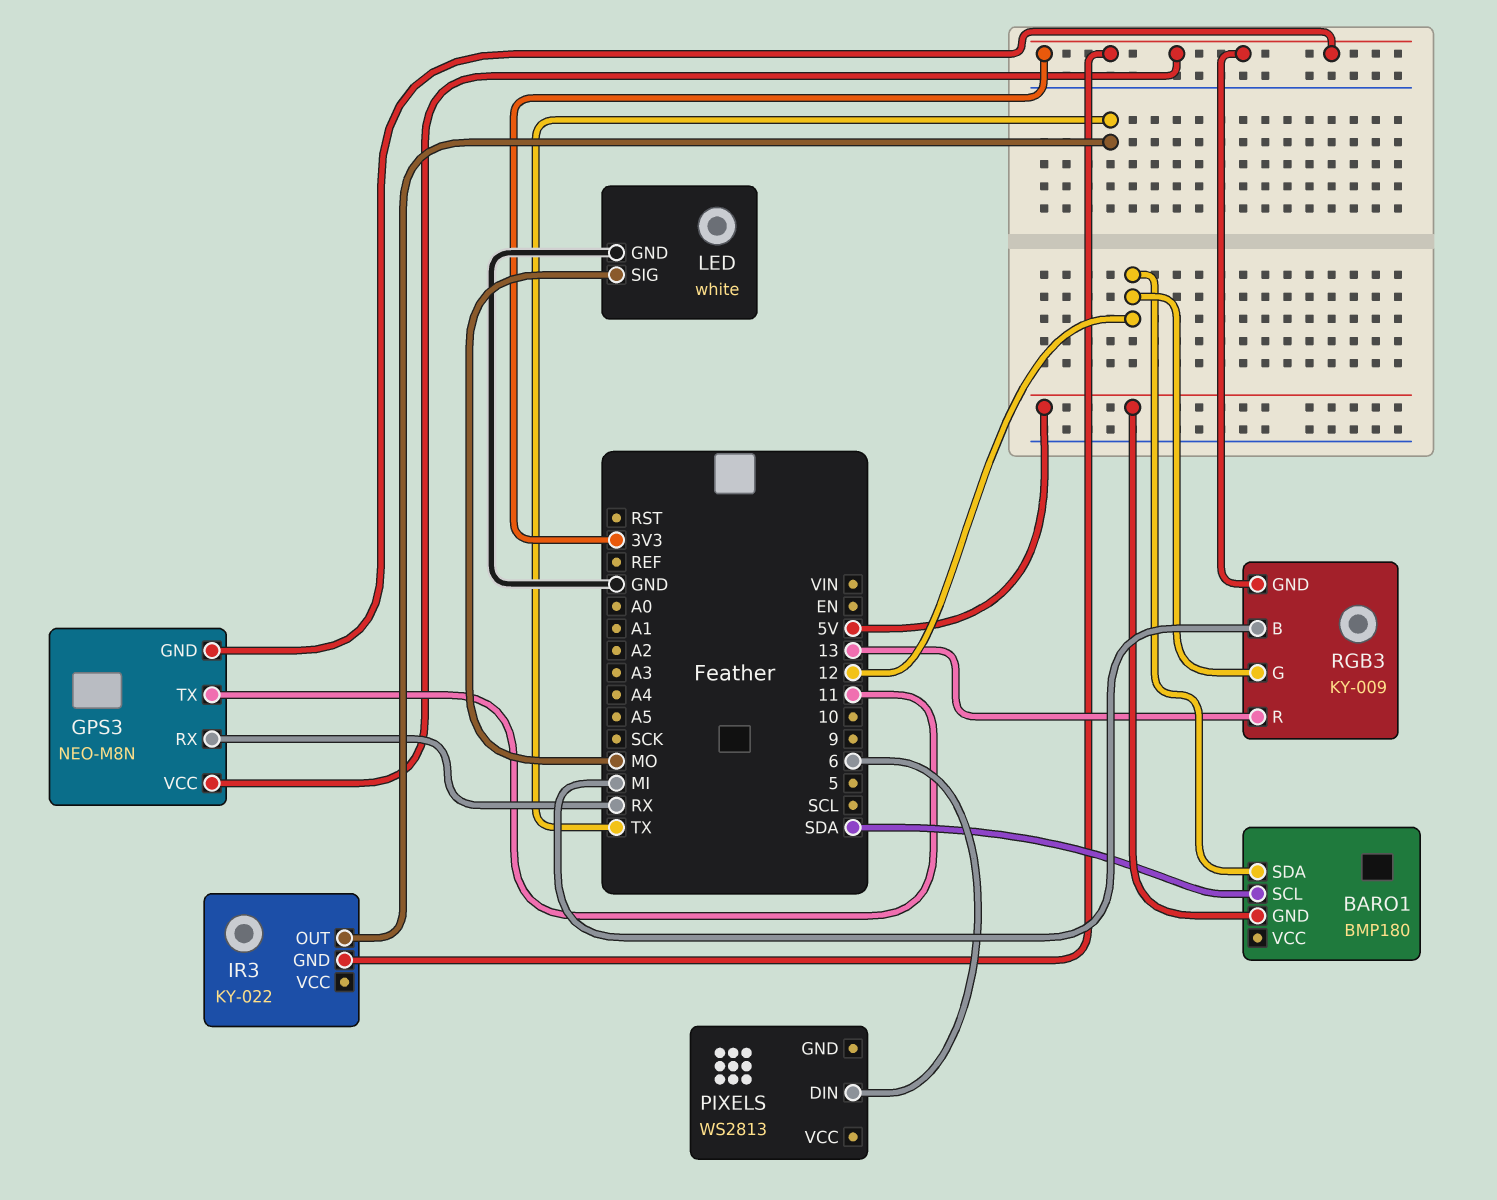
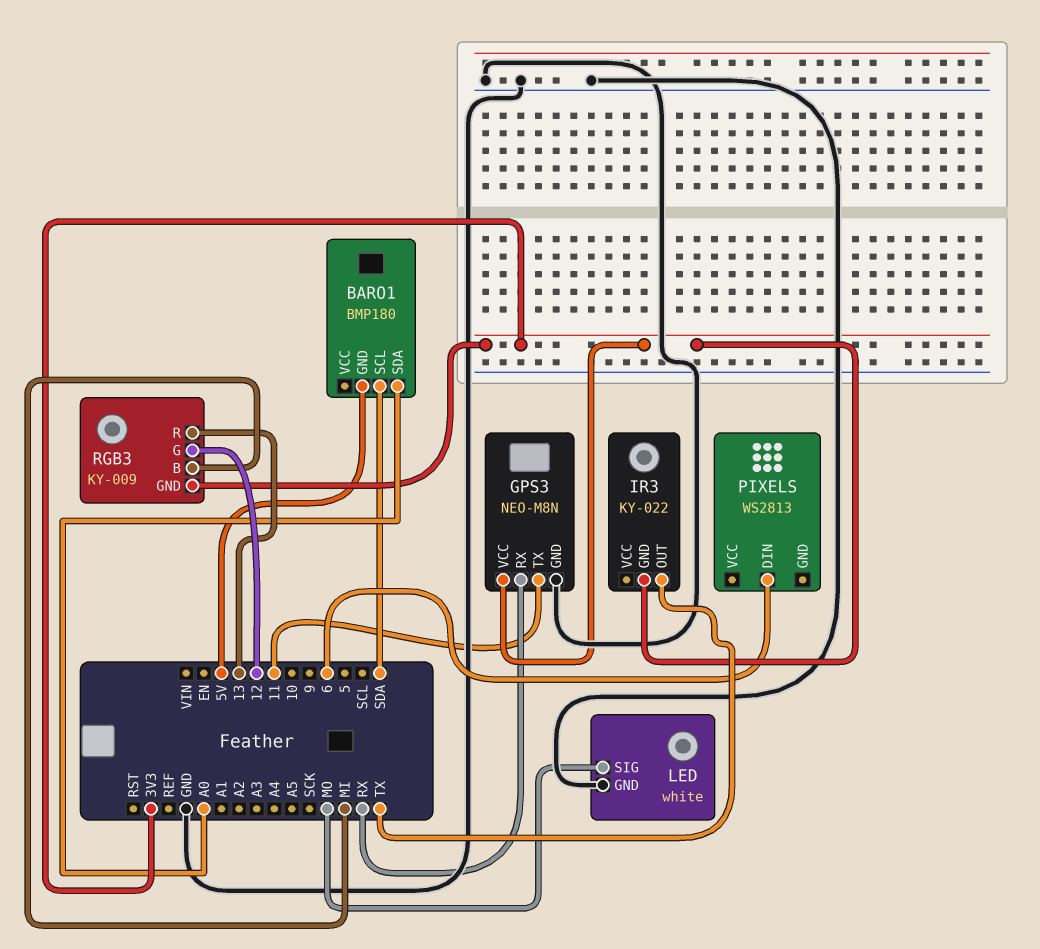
BARO1 pin SDA: 12 -> A0
GPS3 pin GND: 3V3 -> GND

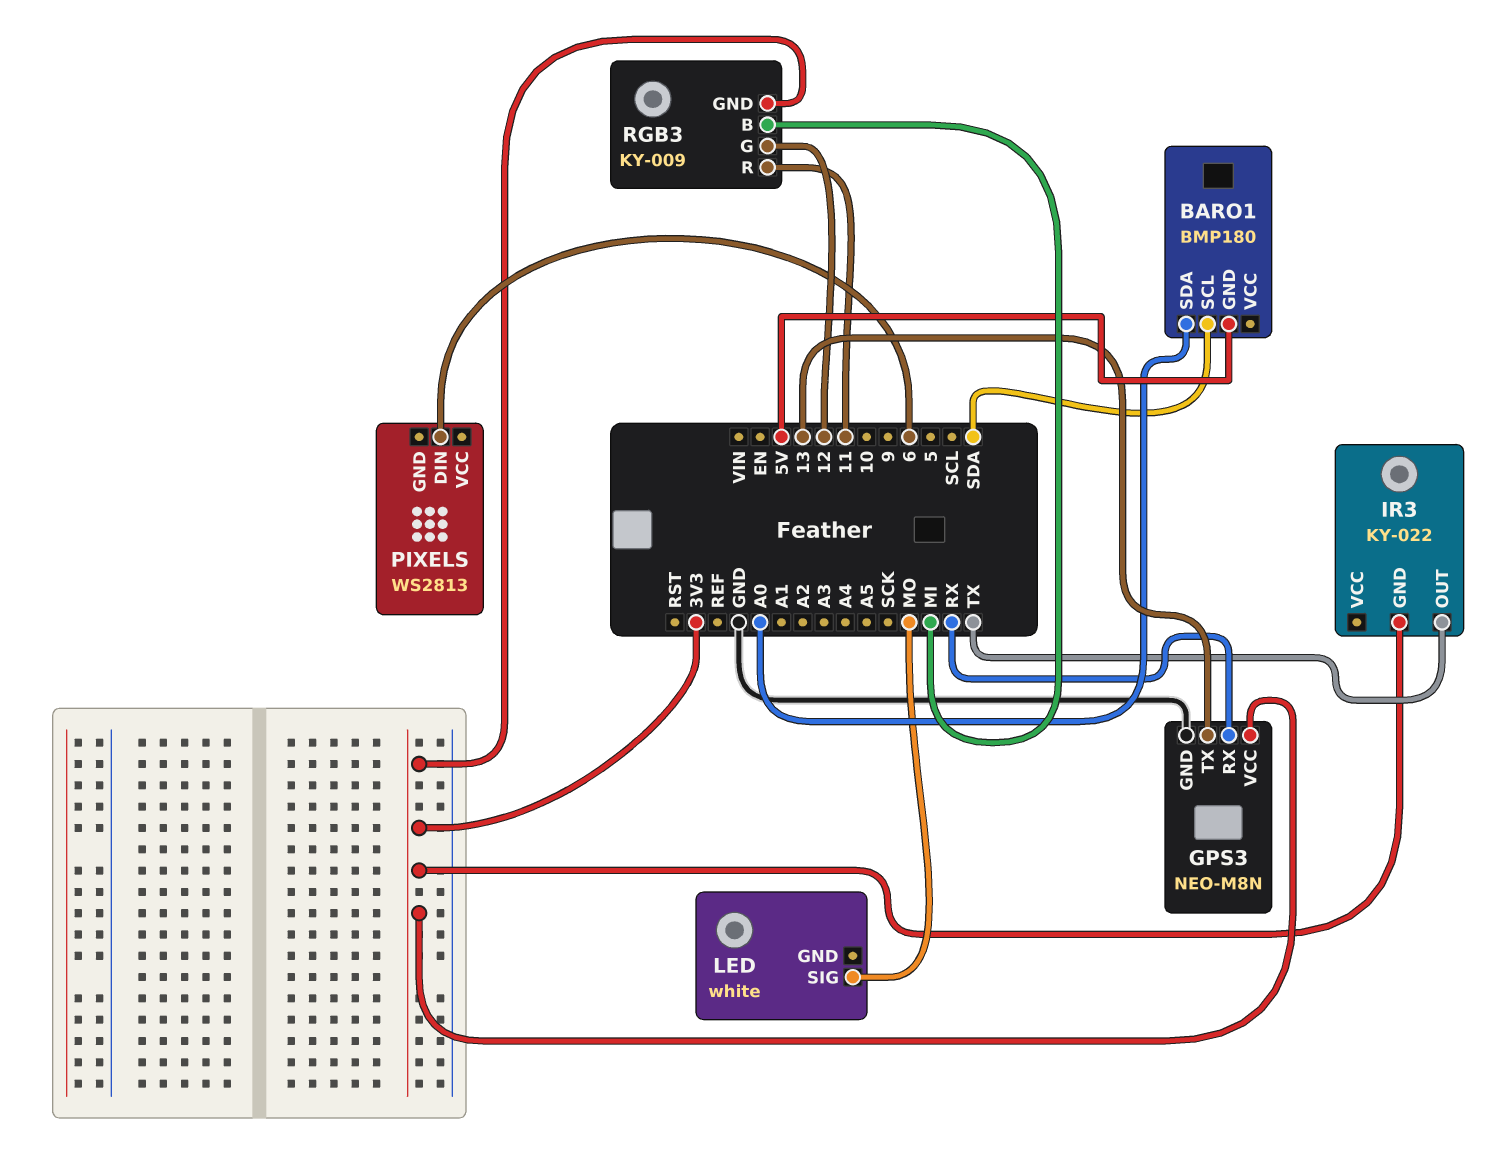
GPS3 pin TX: 11 -> 13
LED pin GND: GND -> none
RGB3 pin R: 13 -> 11

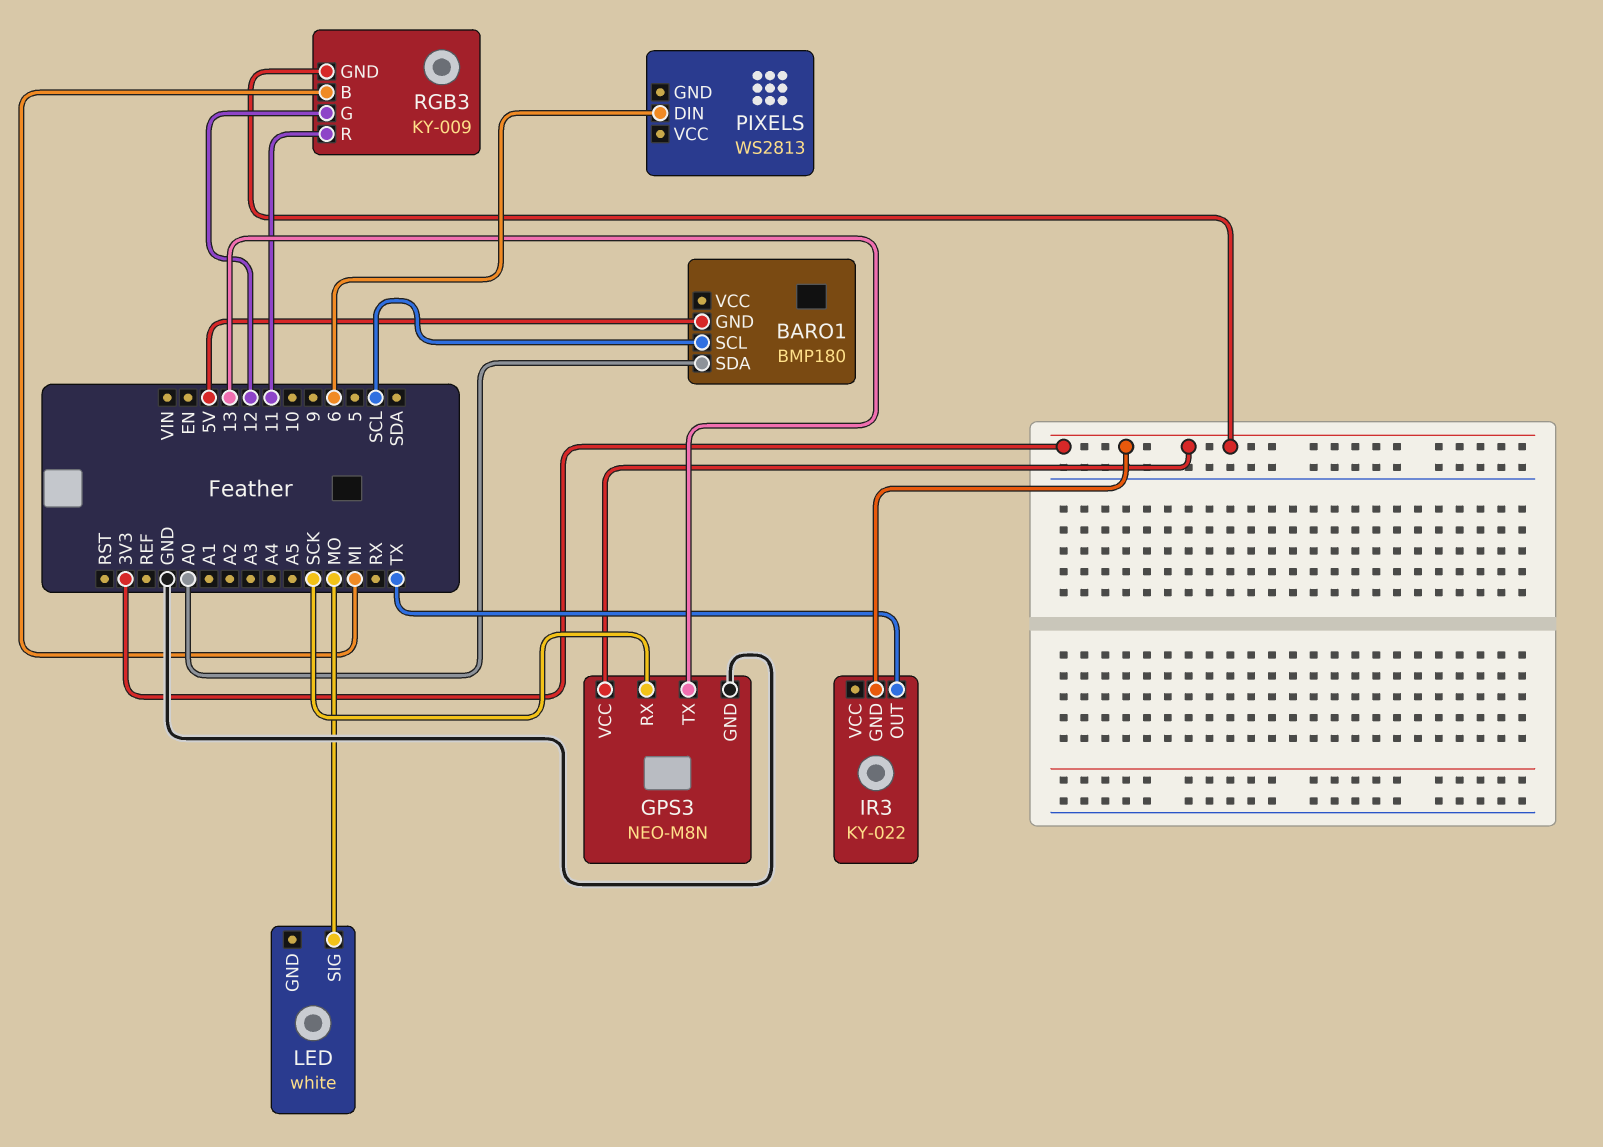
BARO1 pin SCL: SDA -> SCL
GPS3 pin RX: RX -> SCK

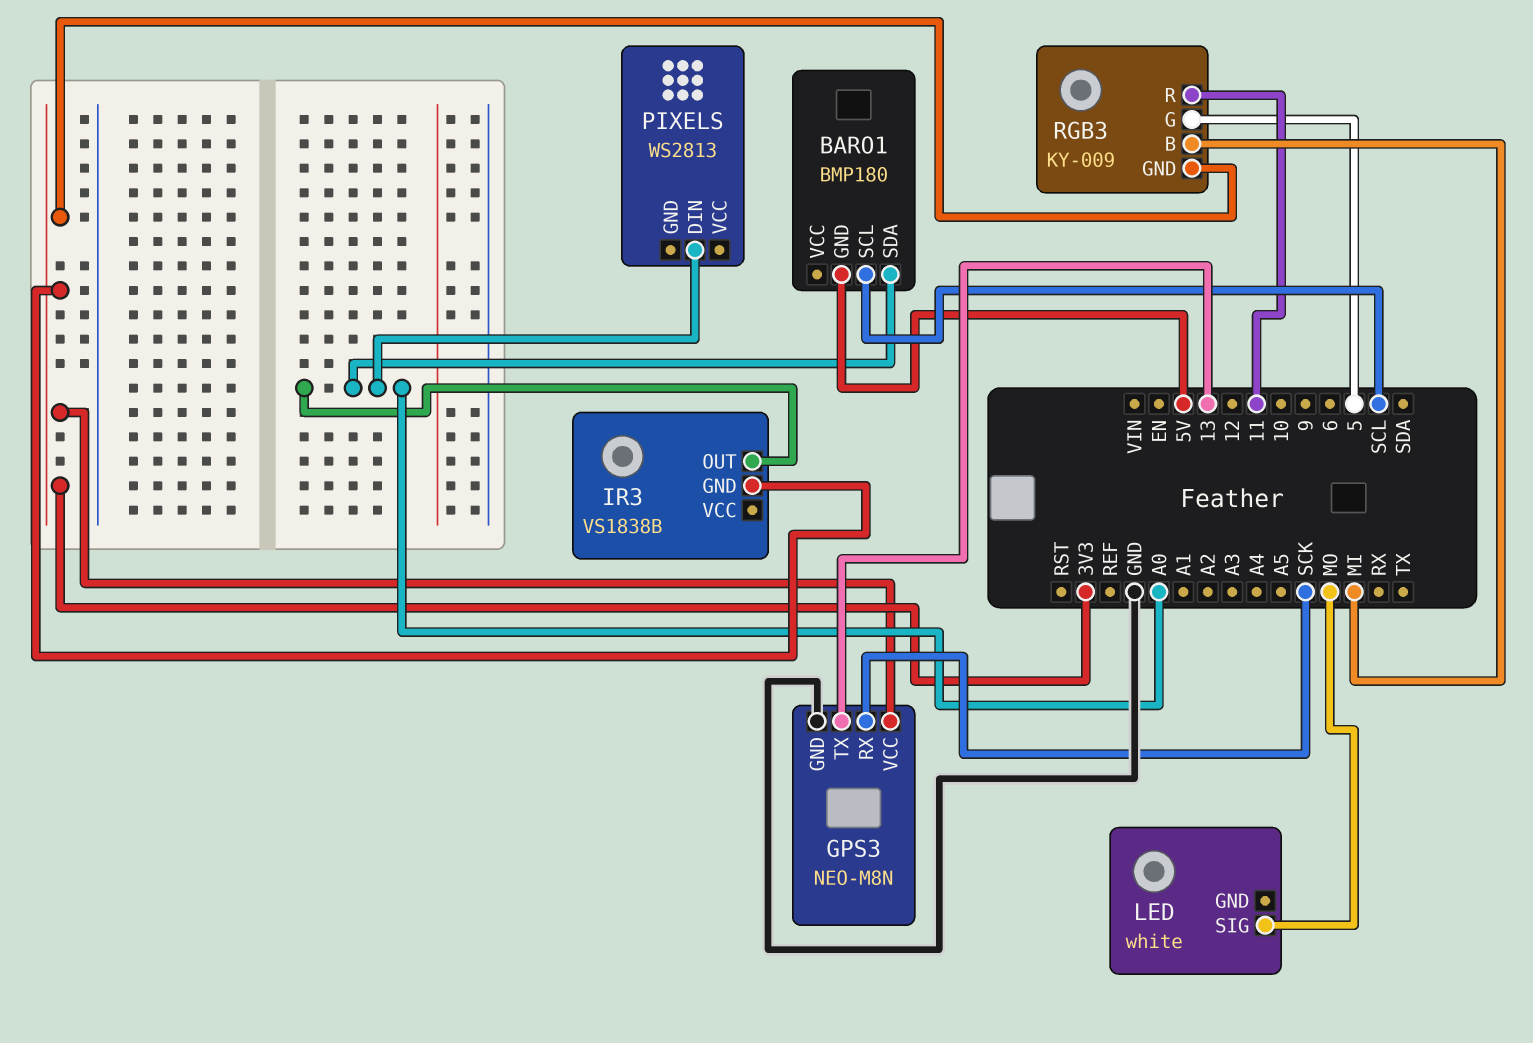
IR3: KY-022 -> VS1838B
IR3 pin OUT: TX -> A0
PIXELS pin DIN: 6 -> A0
RGB3 pin G: 12 -> 5

